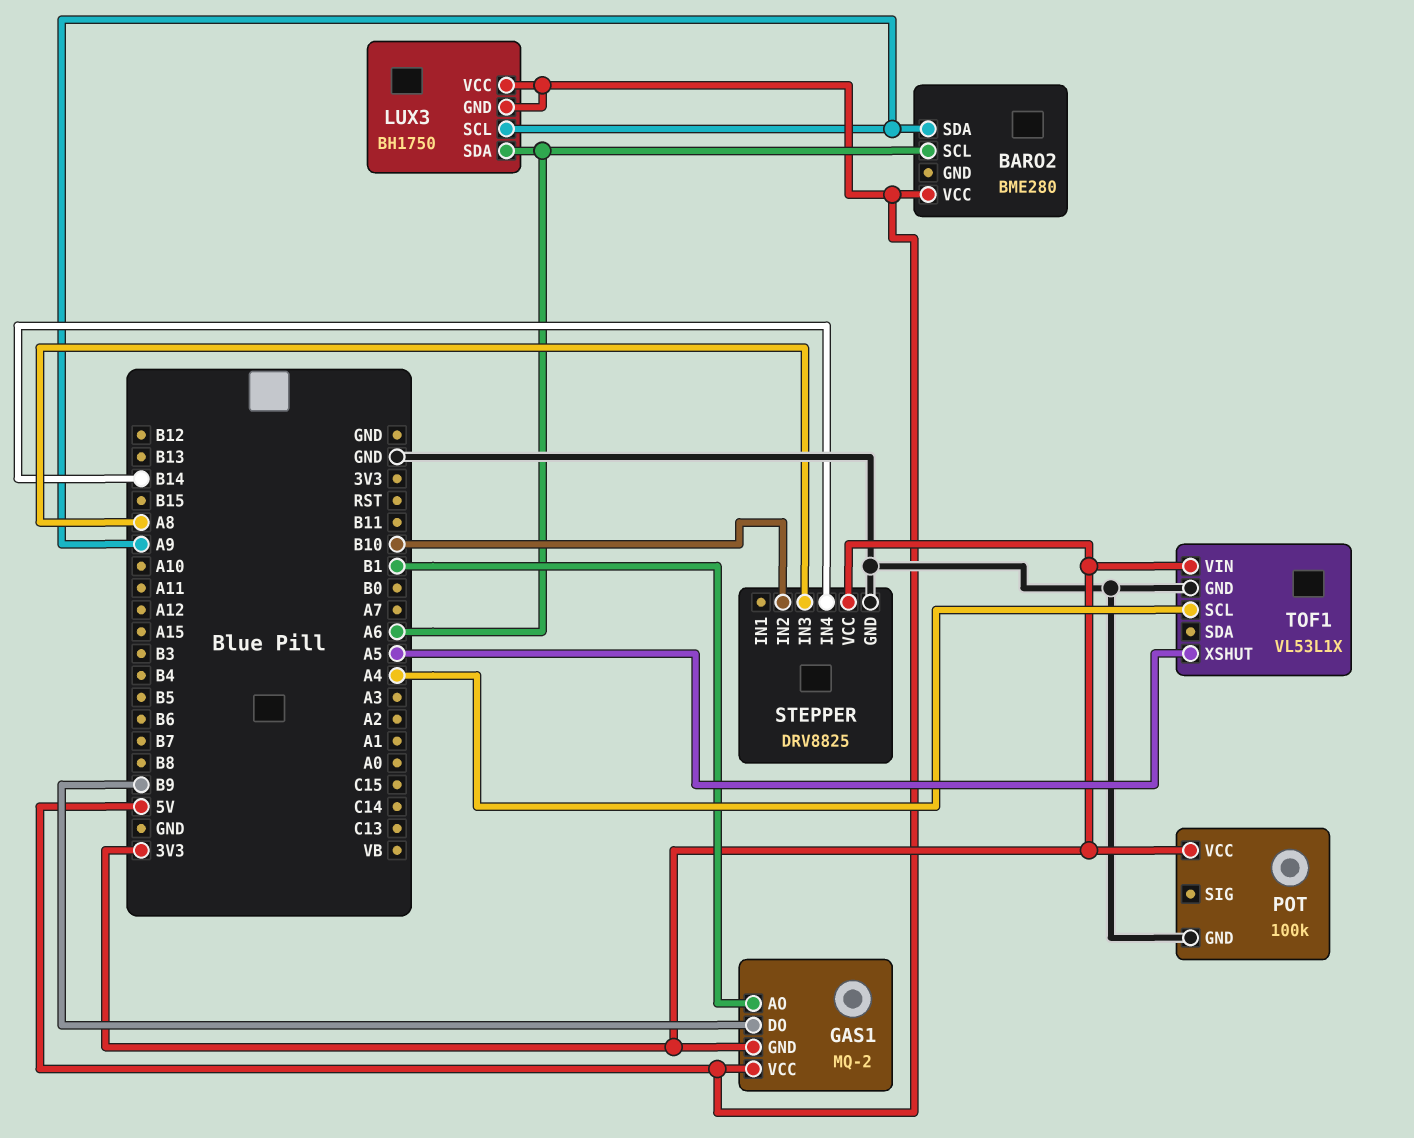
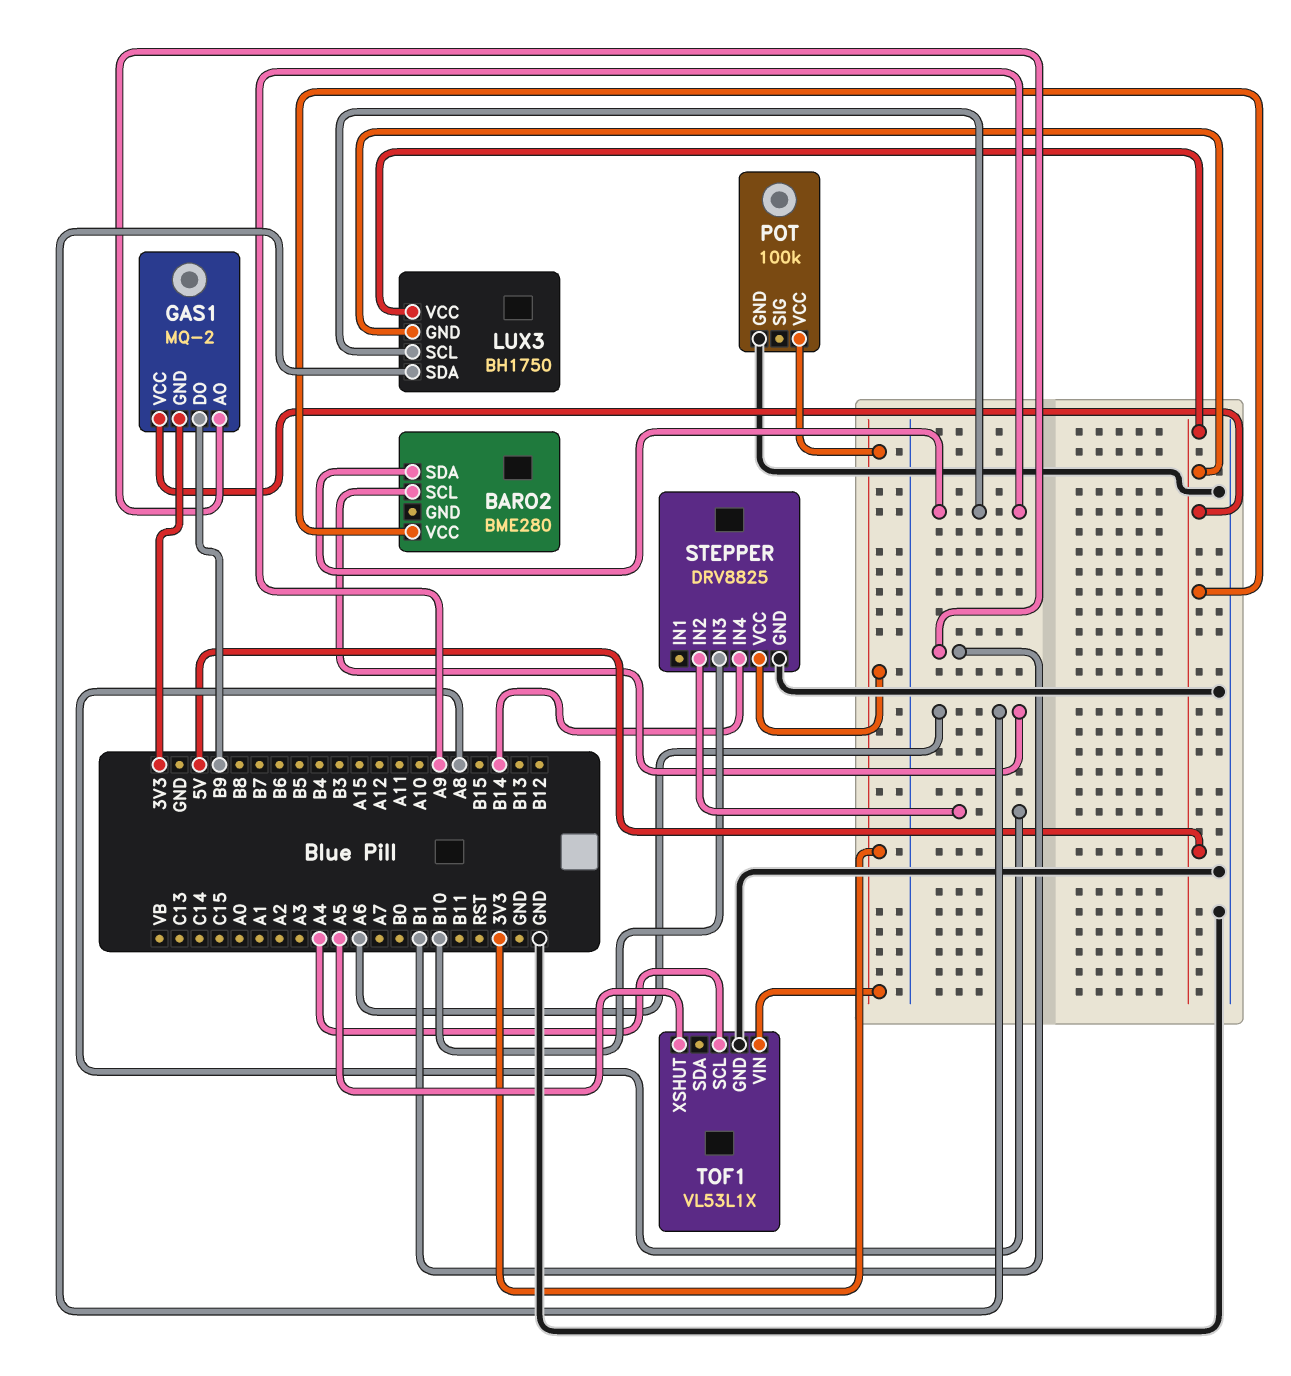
STEPPER pin IN2: B10 -> A8
STEPPER pin IN3: A8 -> B10

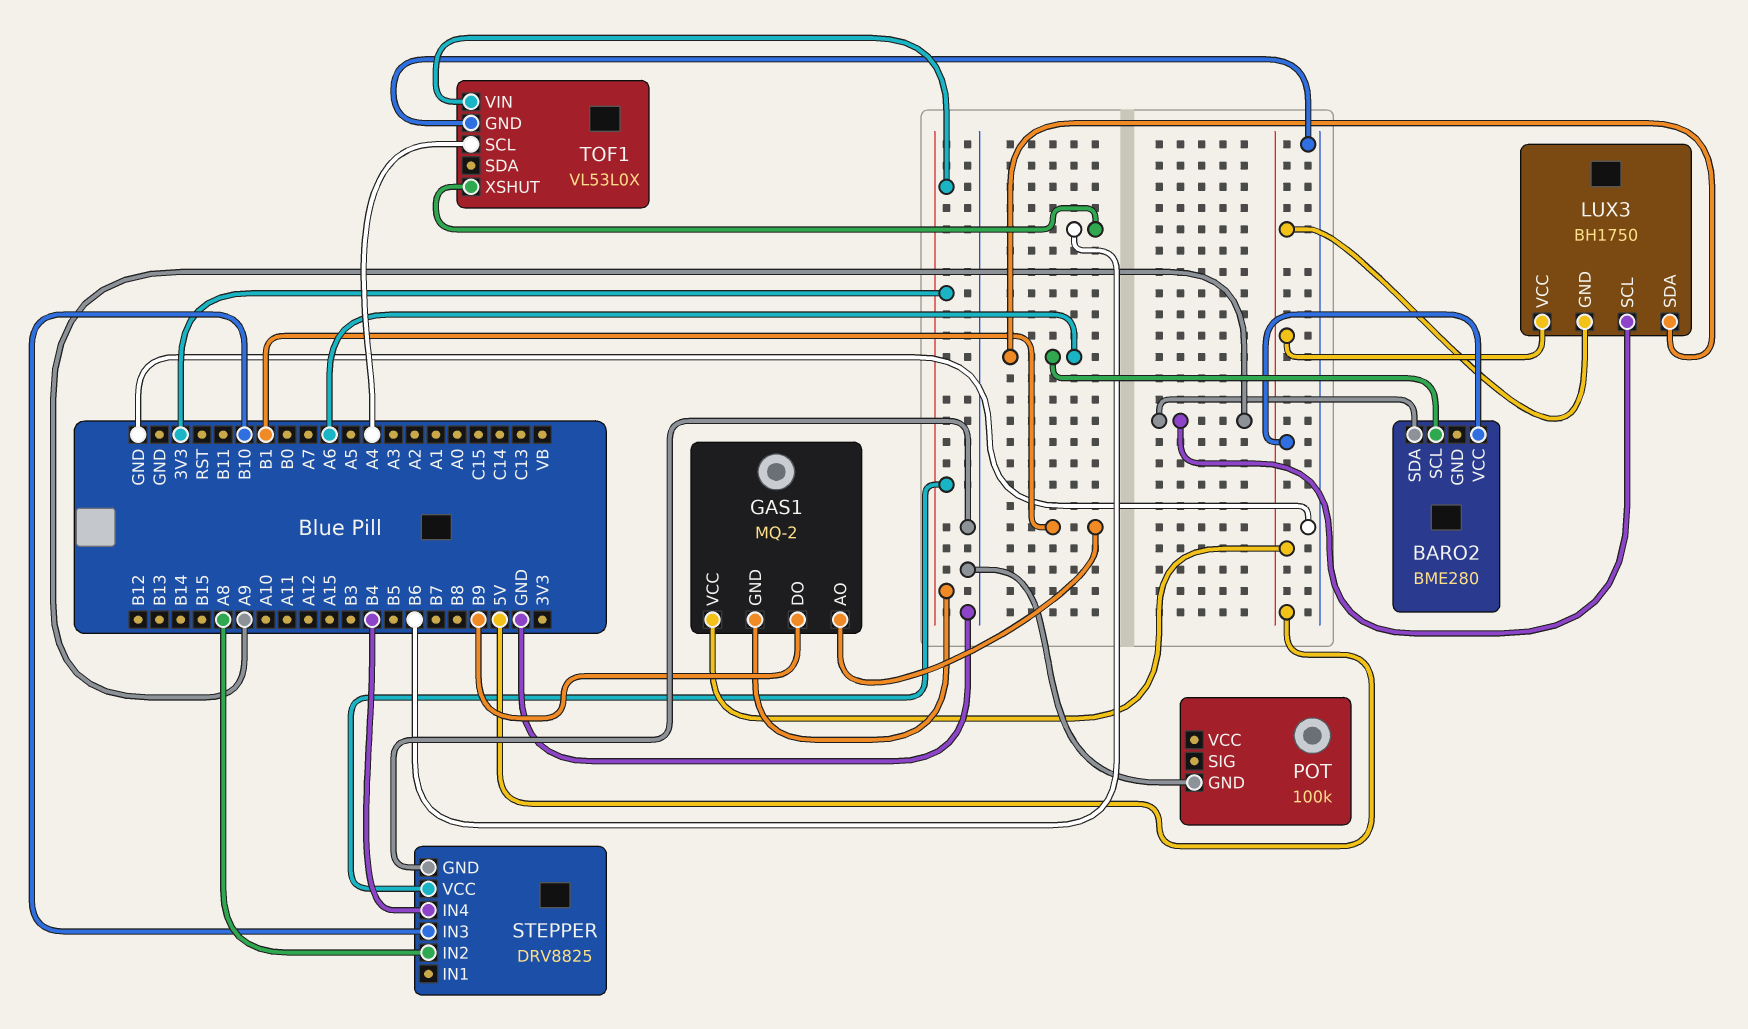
POT pin VCC: 3V3 -> none
STEPPER pin IN4: B14 -> B4
TOF1: VL53L1X -> VL53L0X
TOF1 pin XSHUT: A5 -> B6

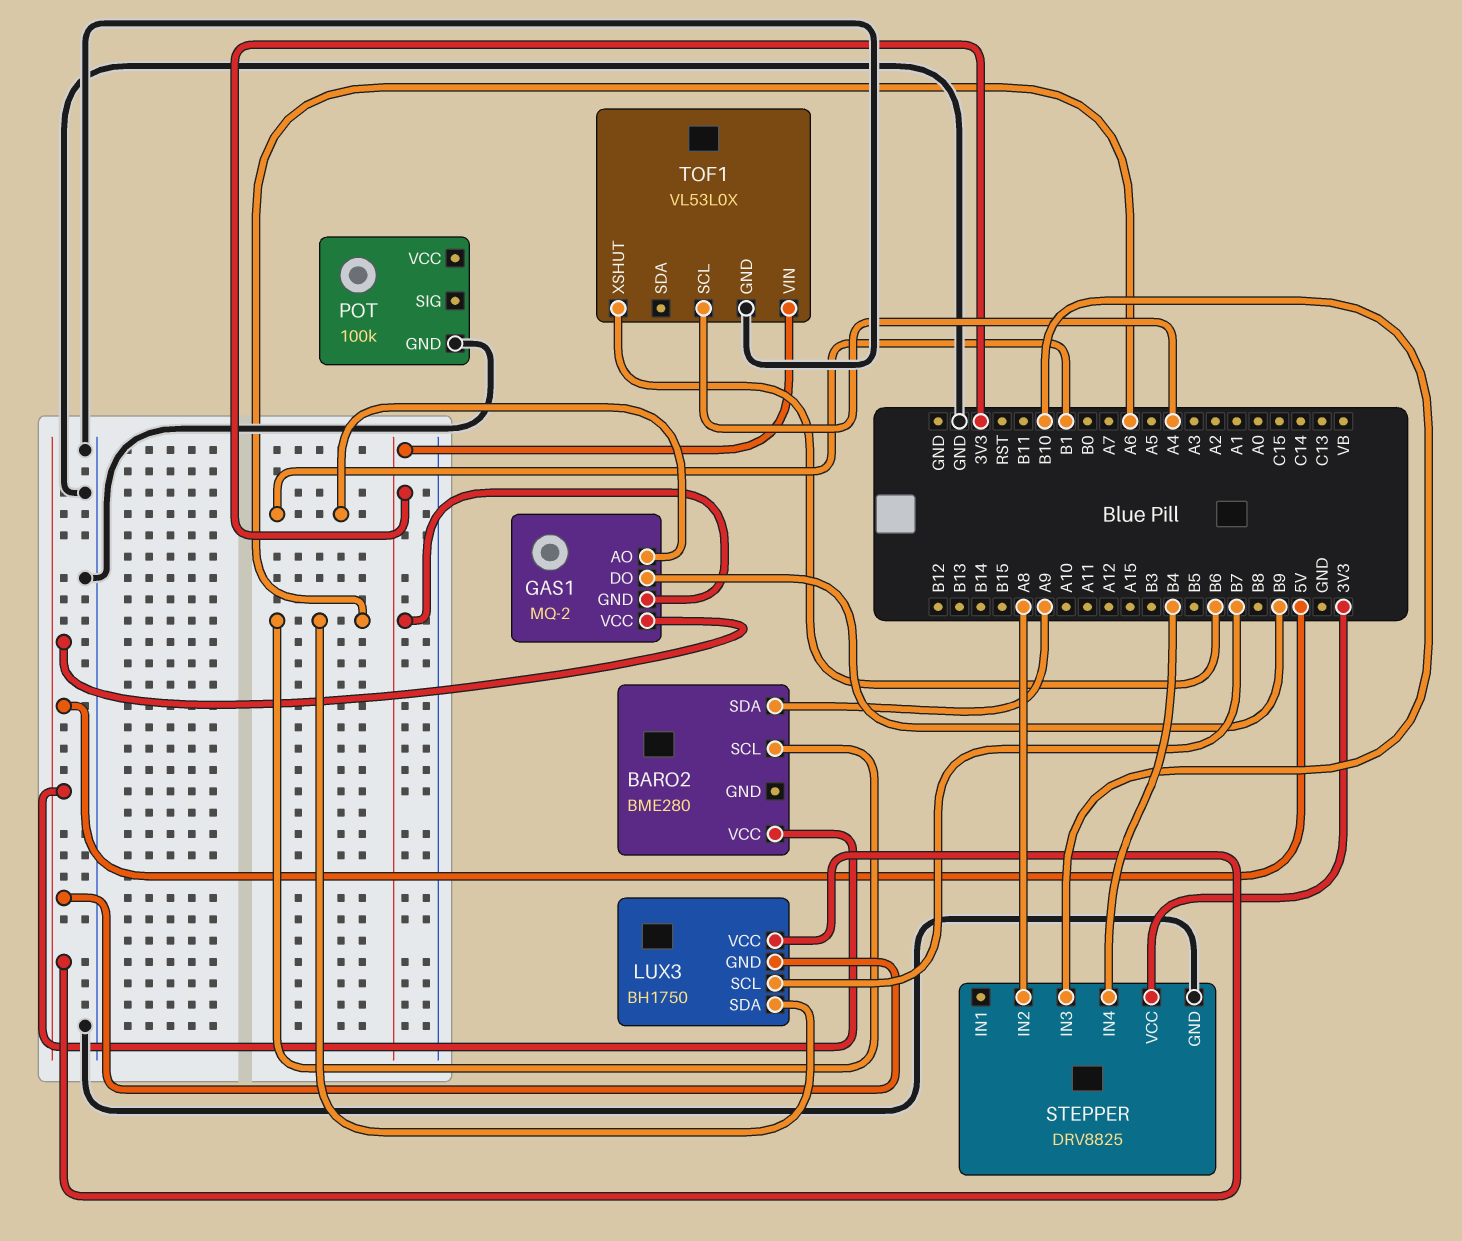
LUX3 pin SCL: A9 -> B7

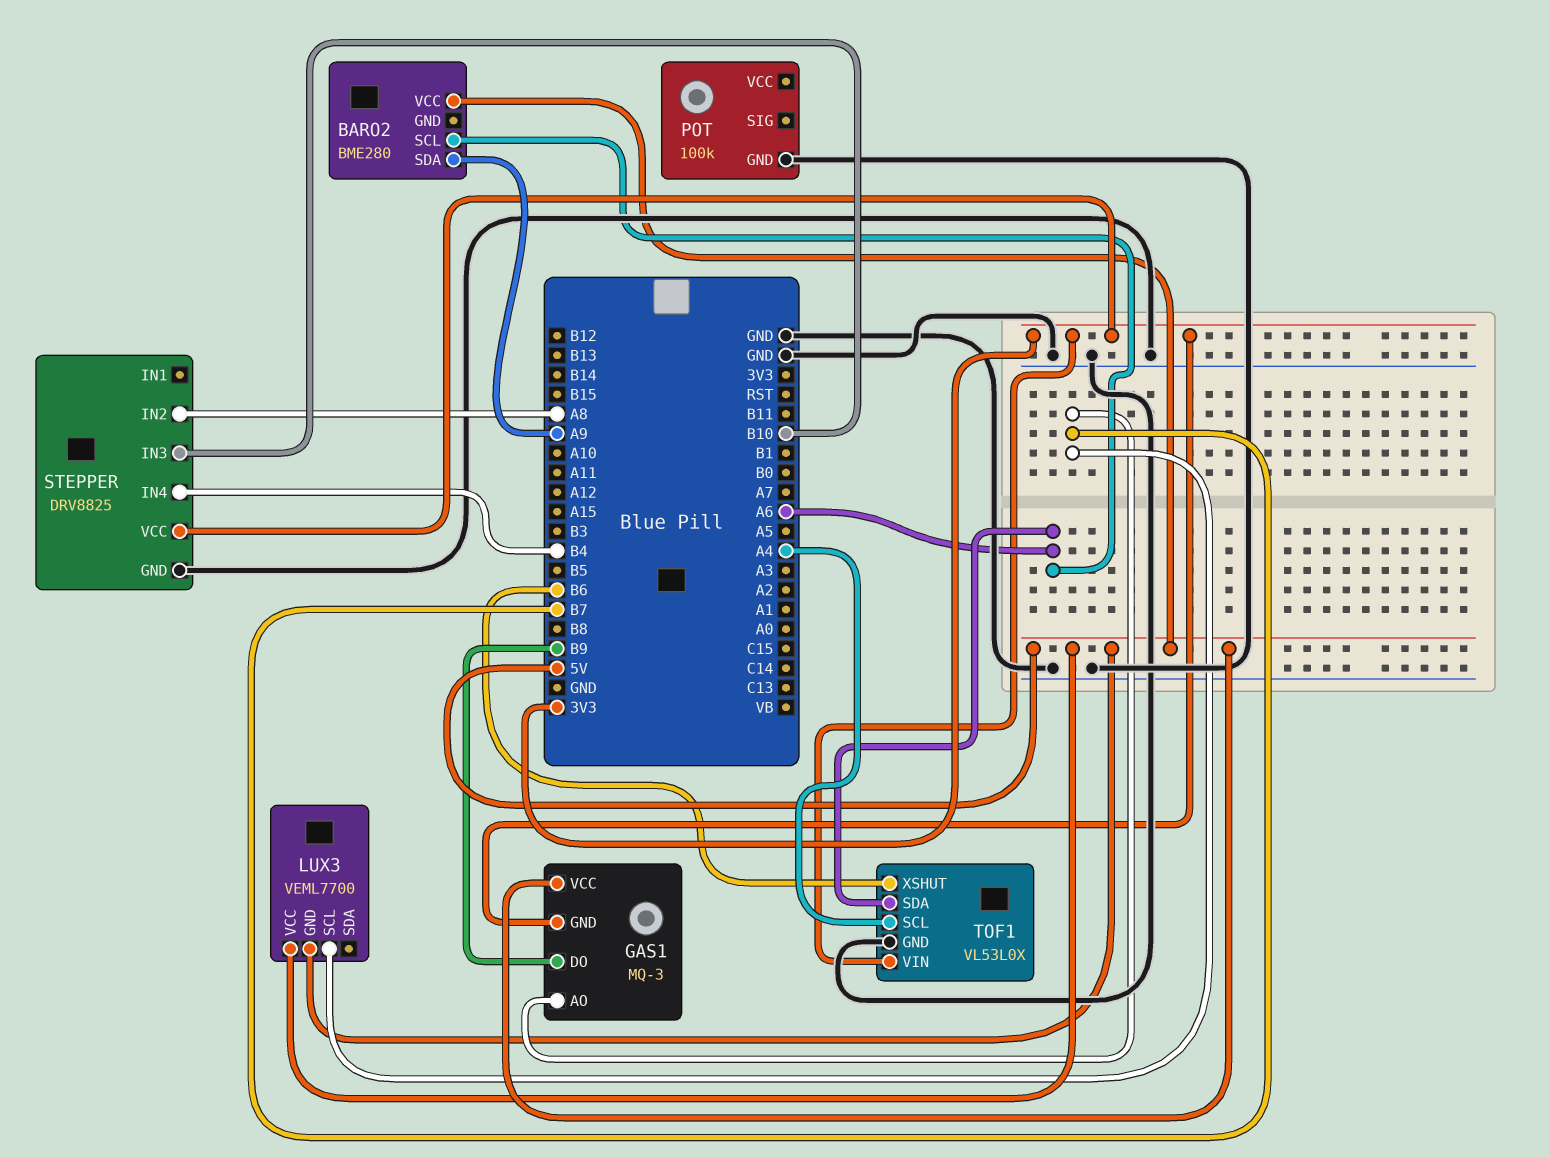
GAS1: MQ-2 -> MQ-3
GAS1 pin AO: B1 -> B7
LUX3: BH1750 -> VEML7700
LUX3 pin SDA: A6 -> none
TOF1 pin SDA: none -> A6

